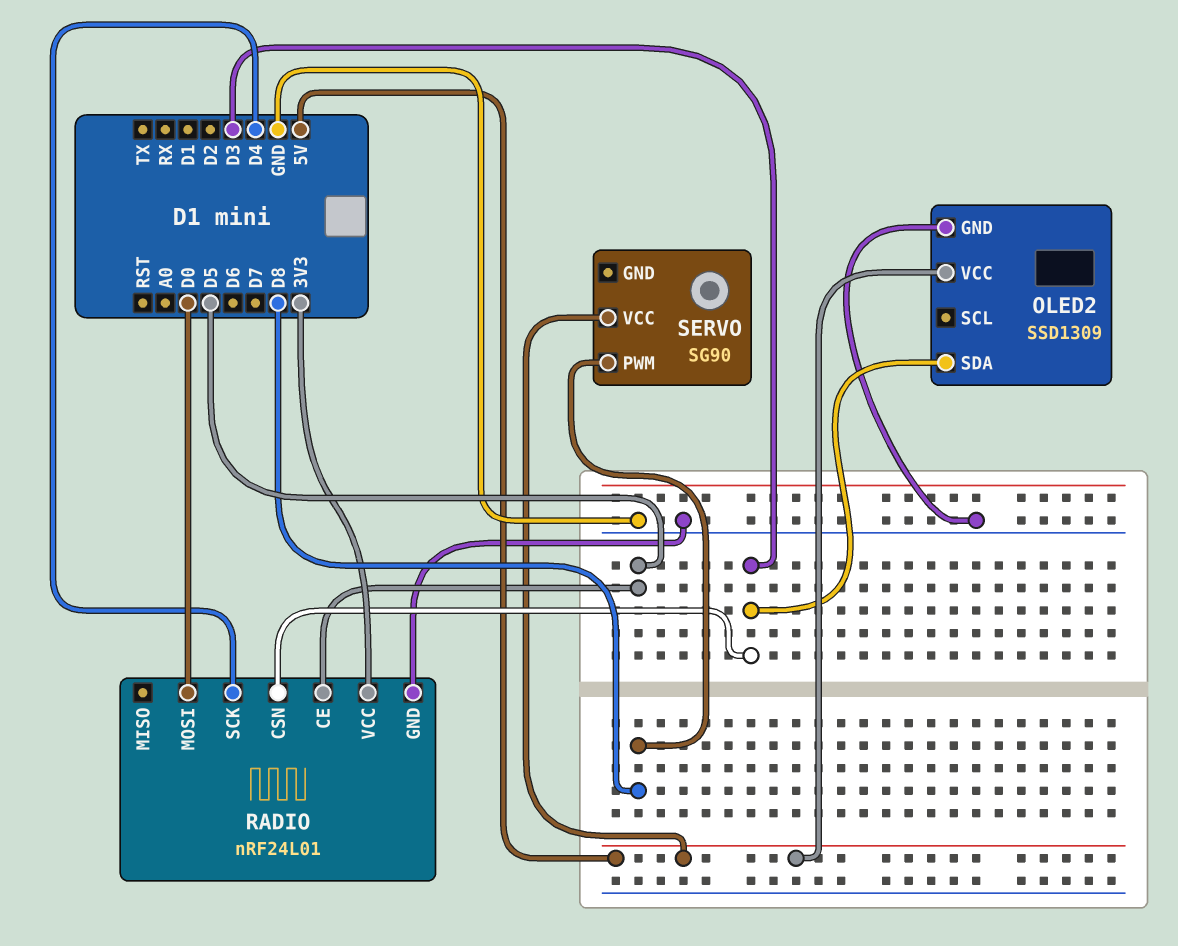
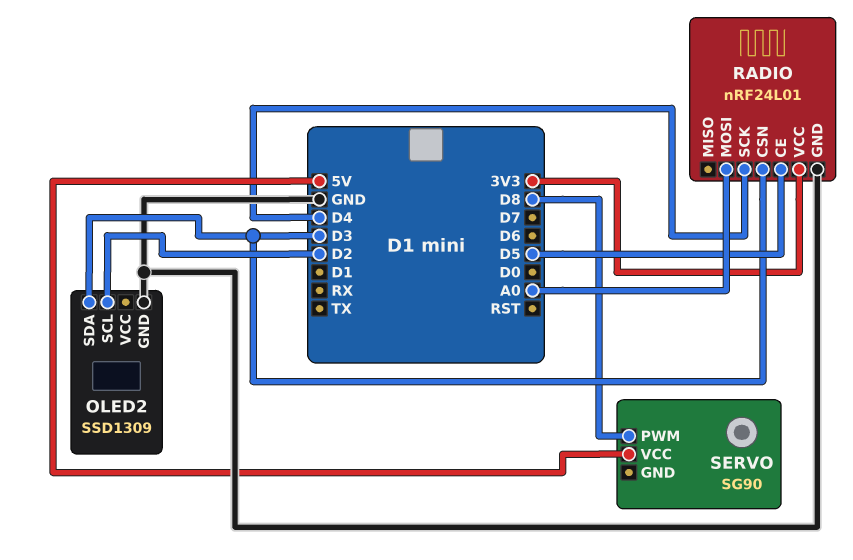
OLED2 pin SCL: none -> D2
OLED2 pin VCC: 5V -> none
RADIO pin MOSI: D0 -> A0

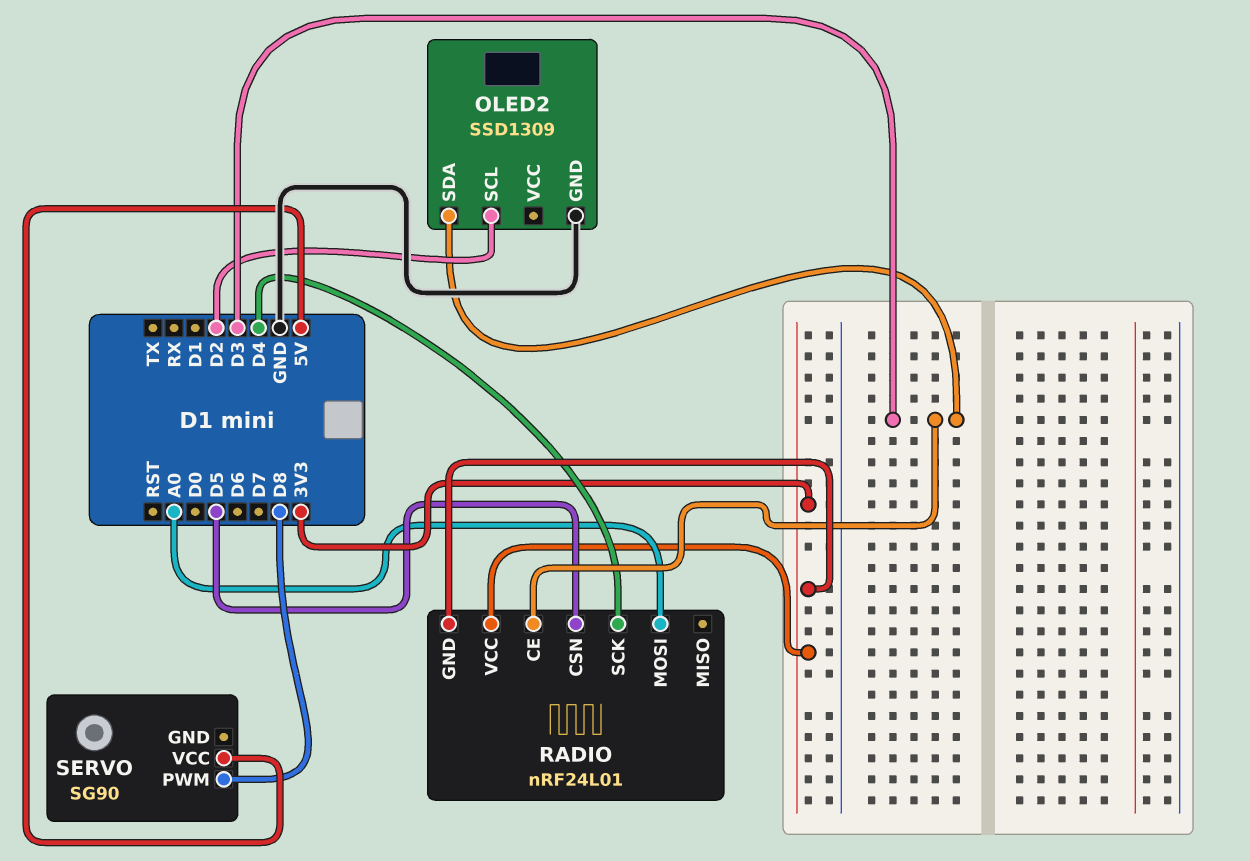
RADIO pin CE: D5 -> D3
RADIO pin CSN: D3 -> D5
RADIO pin GND: GND -> 3V3

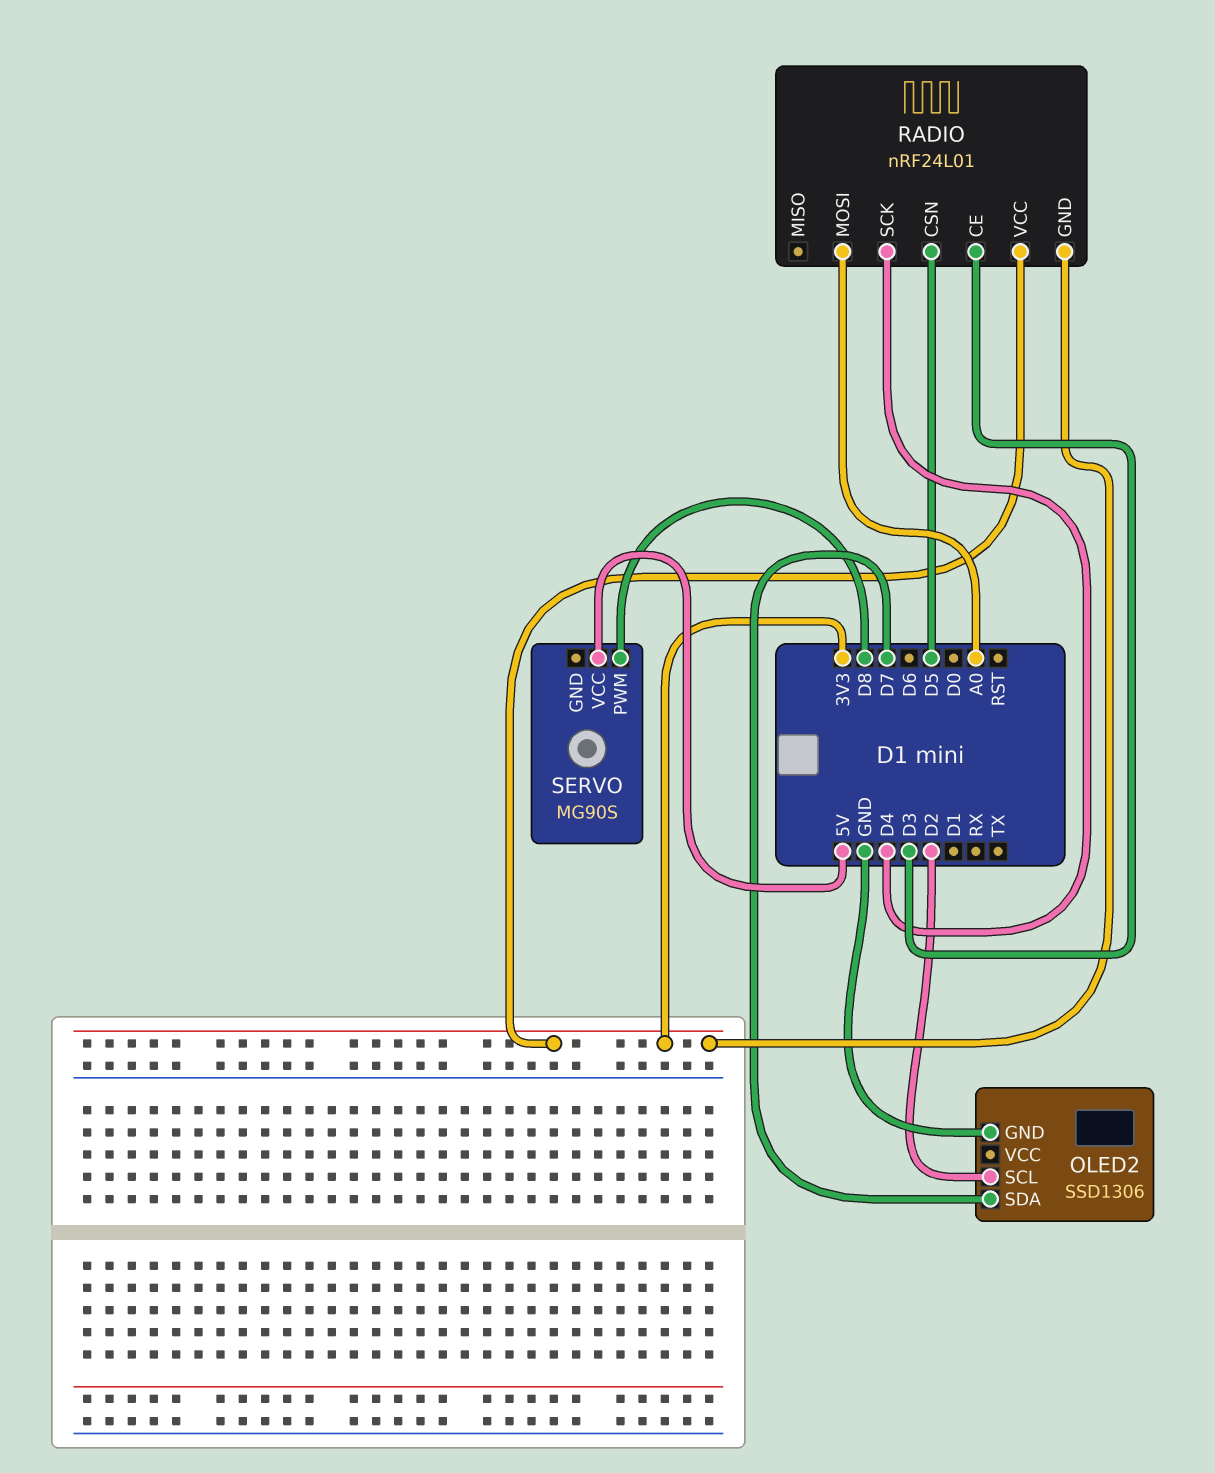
OLED2: SSD1309 -> SSD1306
OLED2 pin SDA: D3 -> D7
SERVO: SG90 -> MG90S

